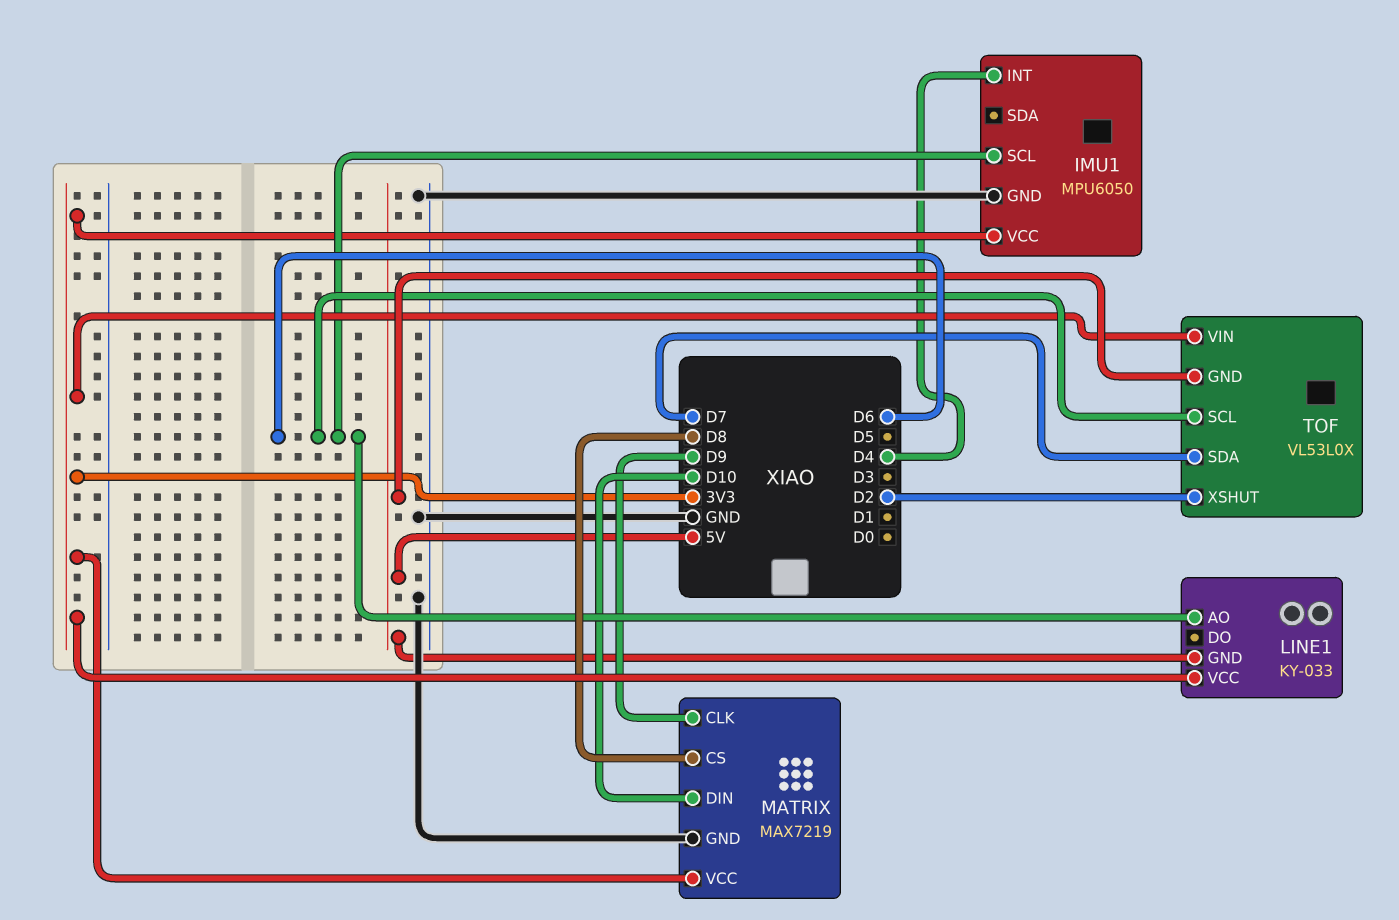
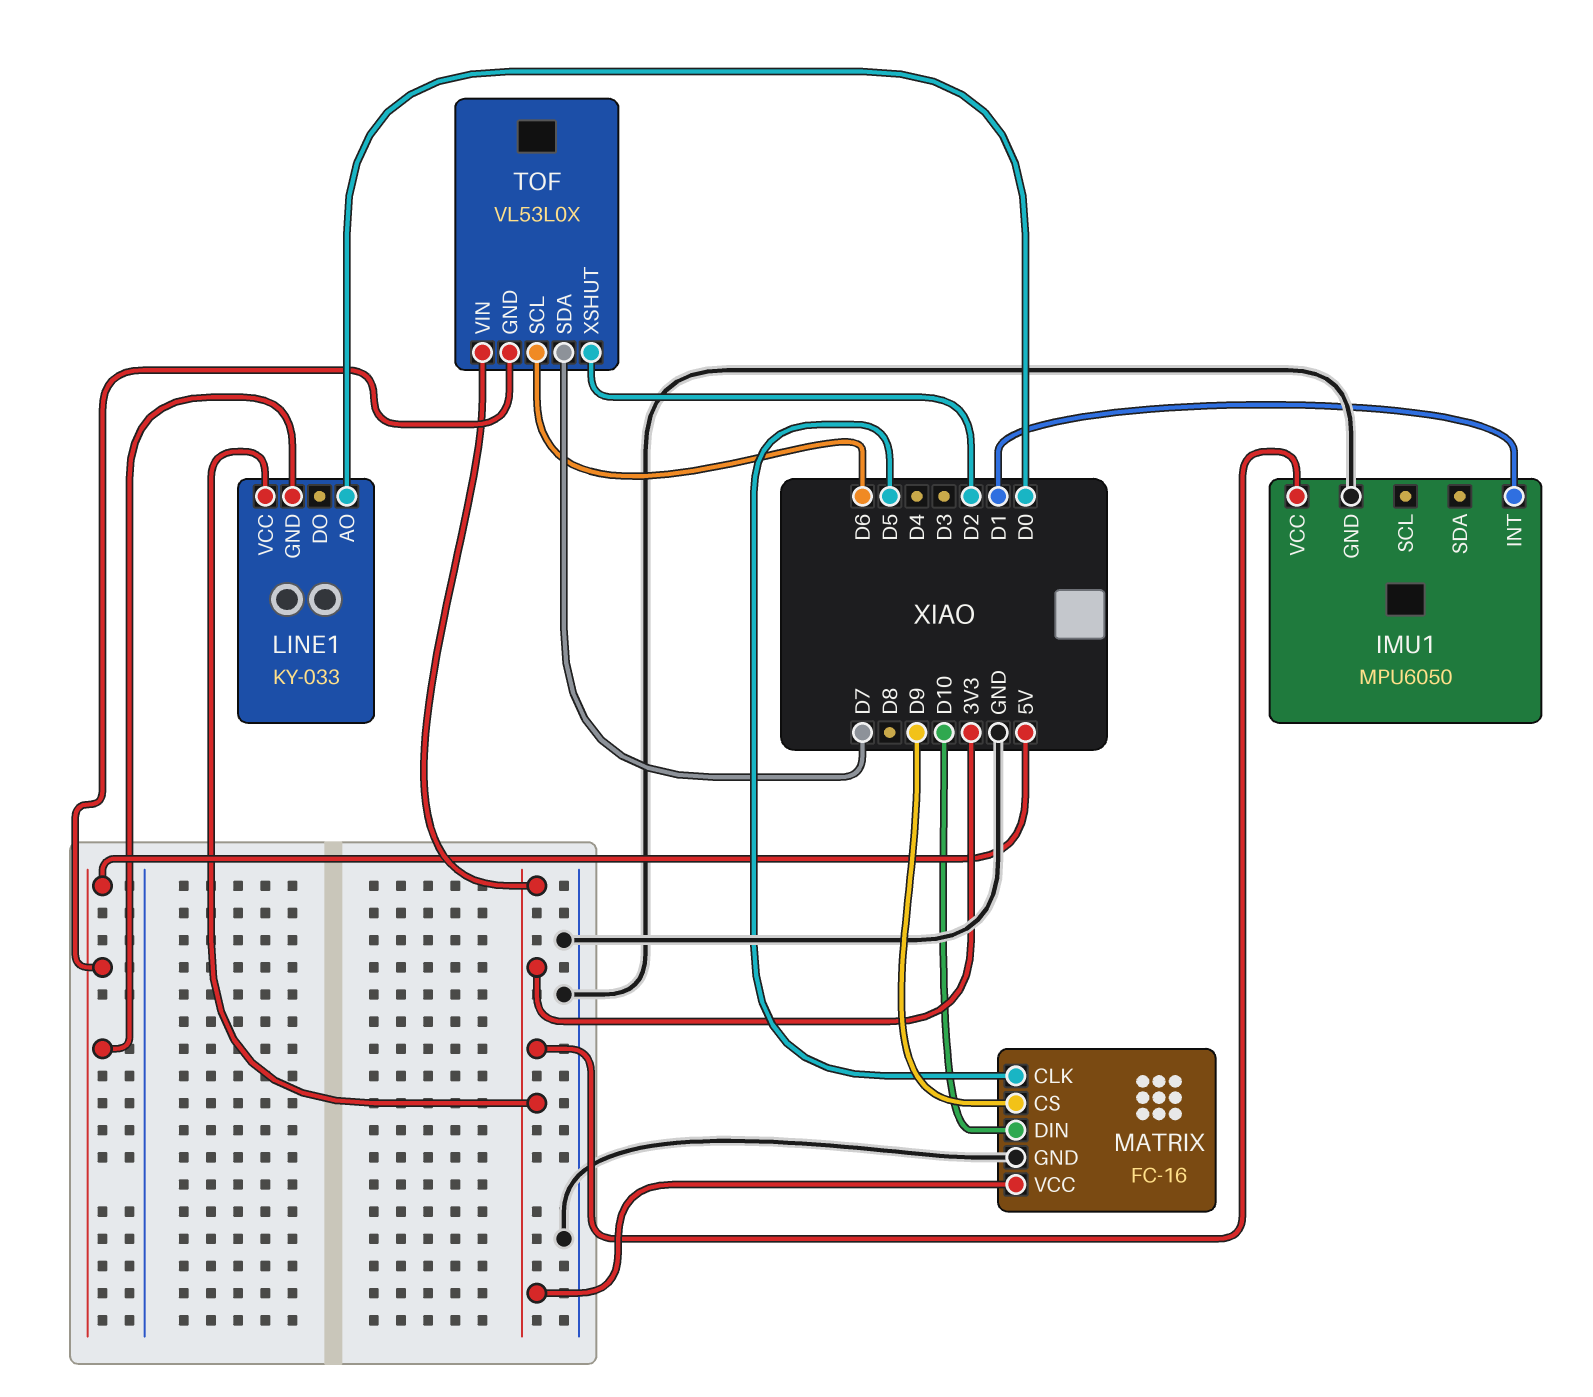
IMU1 pin INT: D4 -> D1
IMU1 pin SCL: D6 -> none
LINE1 pin AO: D6 -> D0
MATRIX: MAX7219 -> FC-16
MATRIX pin CLK: D9 -> D5
MATRIX pin CS: D8 -> D9

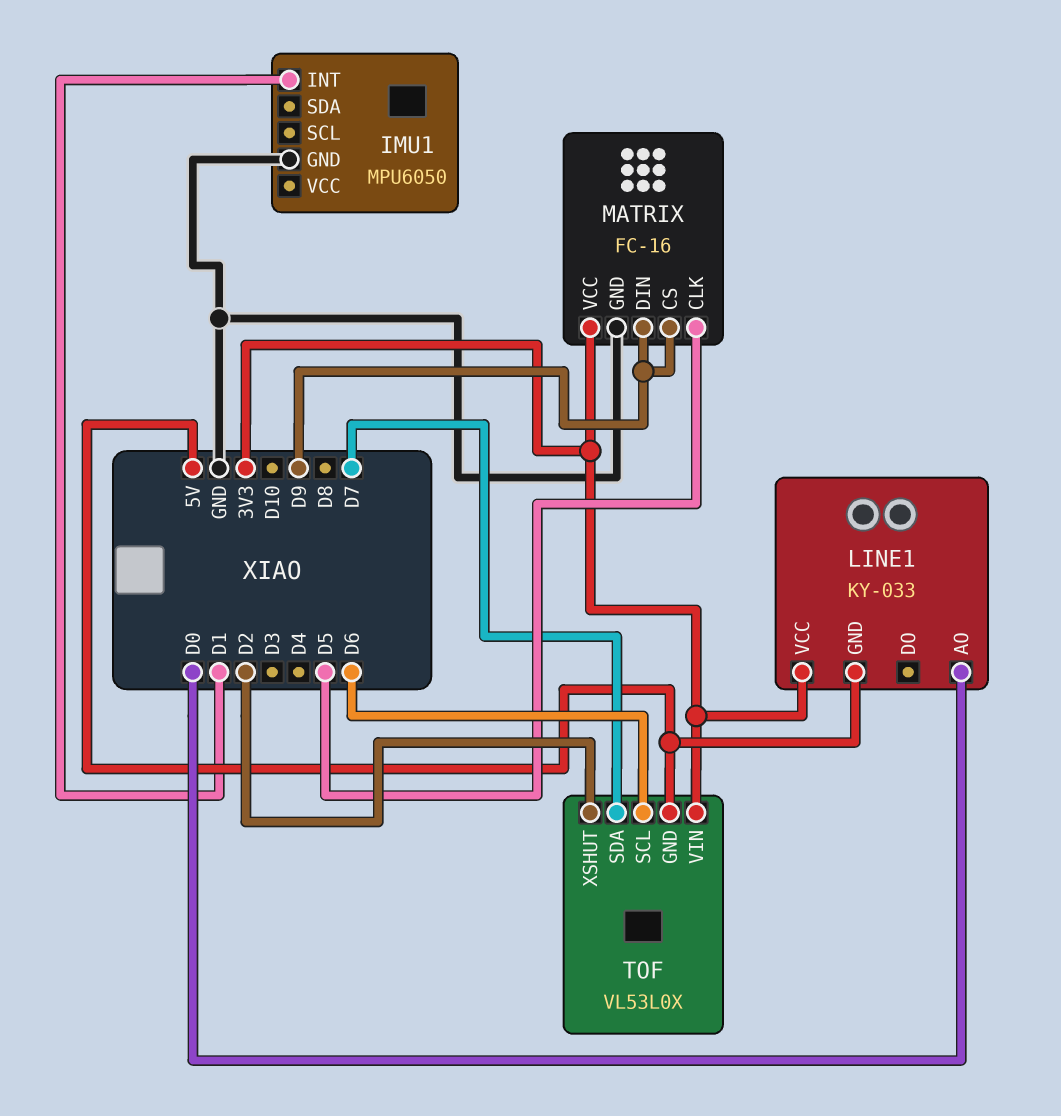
IMU1 pin VCC: 3V3 -> none
MATRIX pin DIN: D10 -> D9

